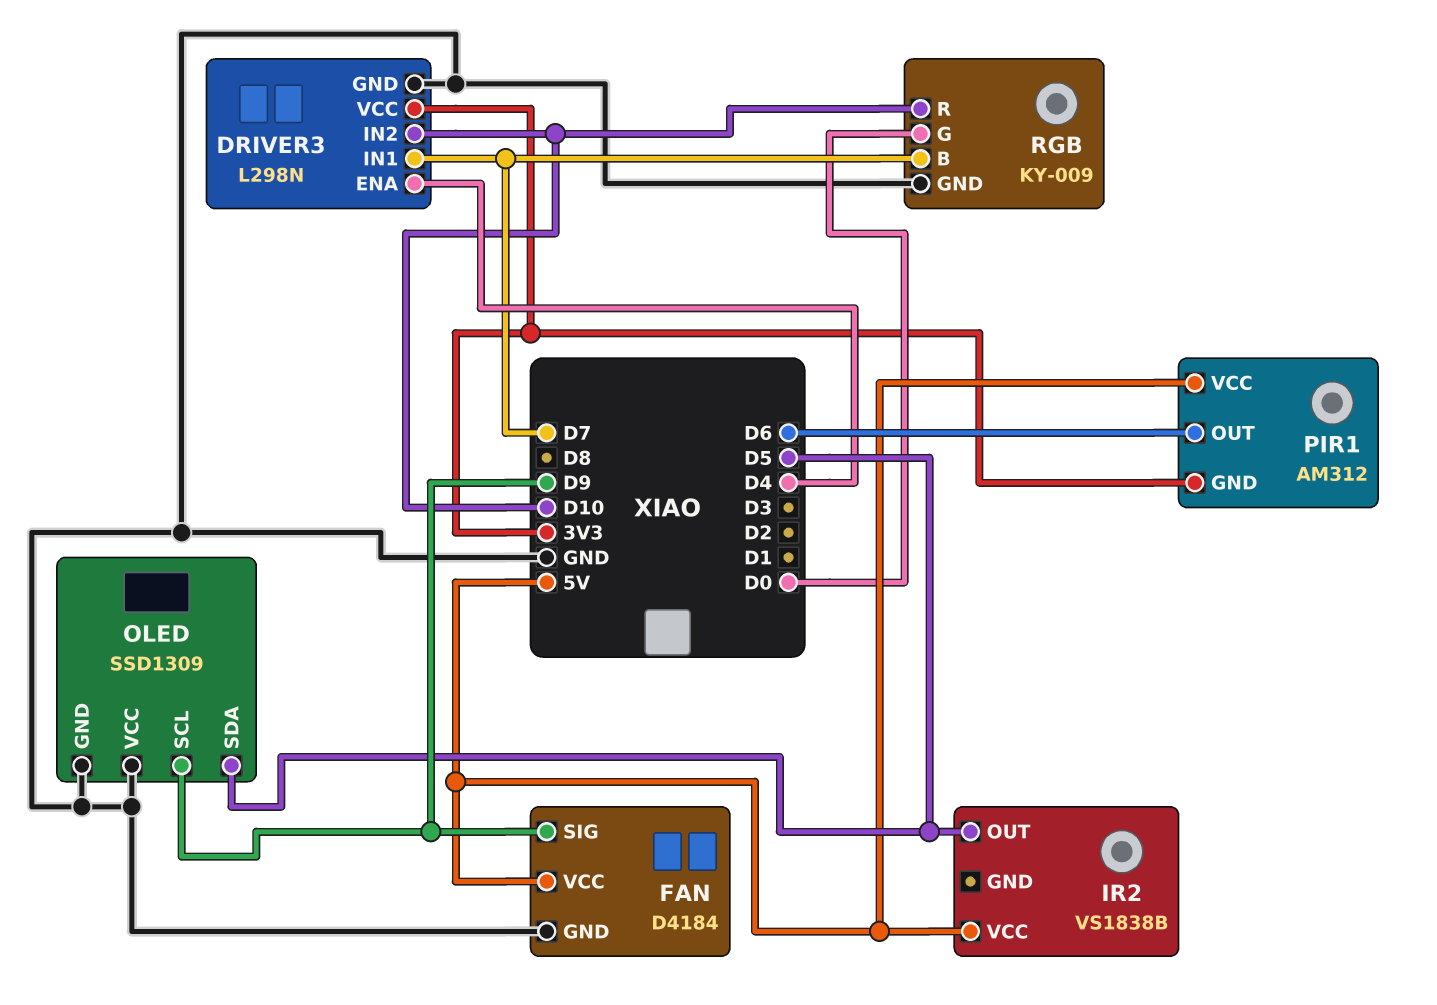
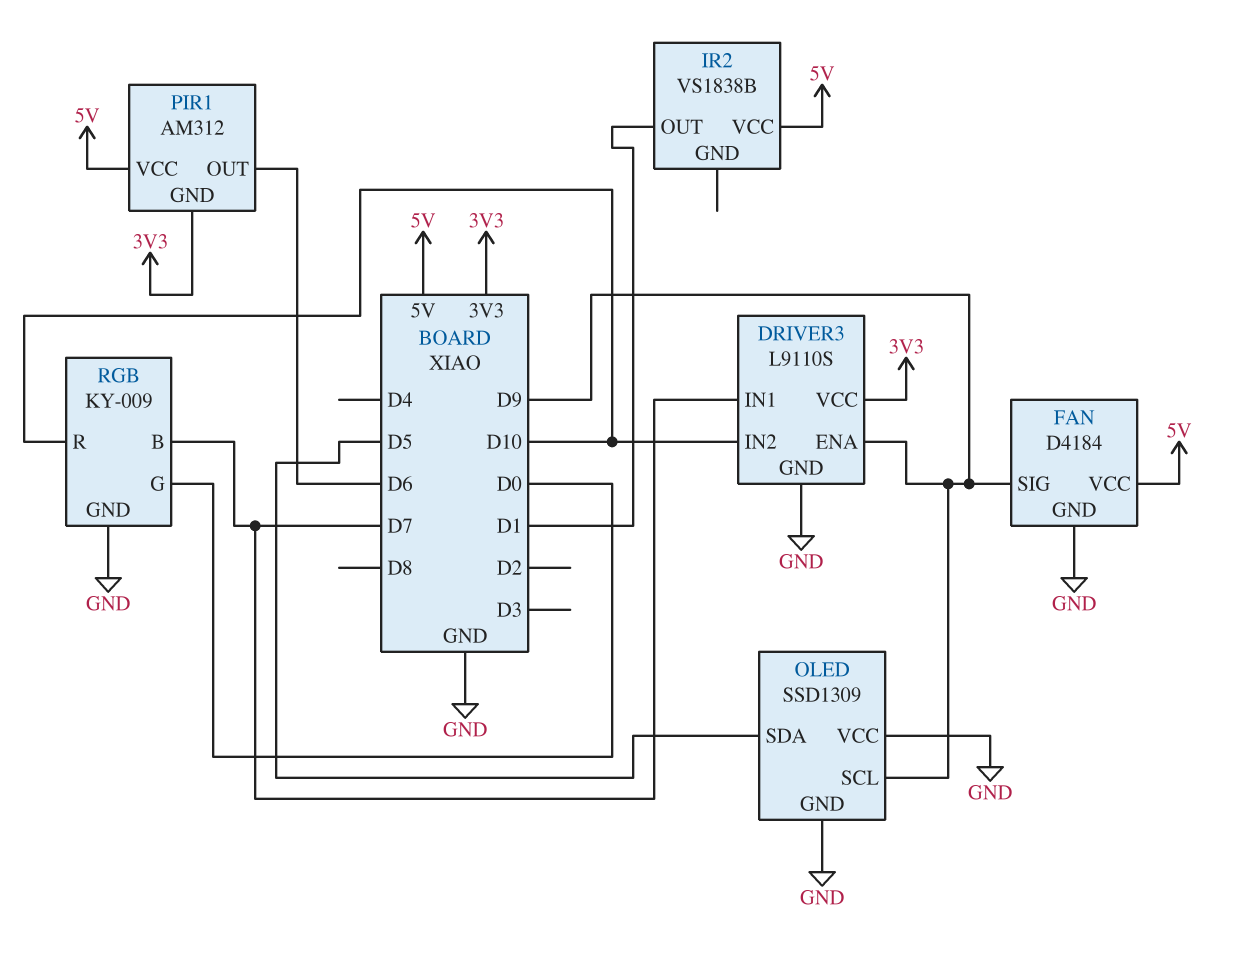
DRIVER3: L298N -> L9110S
DRIVER3 pin ENA: D4 -> D9
IR2 pin OUT: D5 -> D1

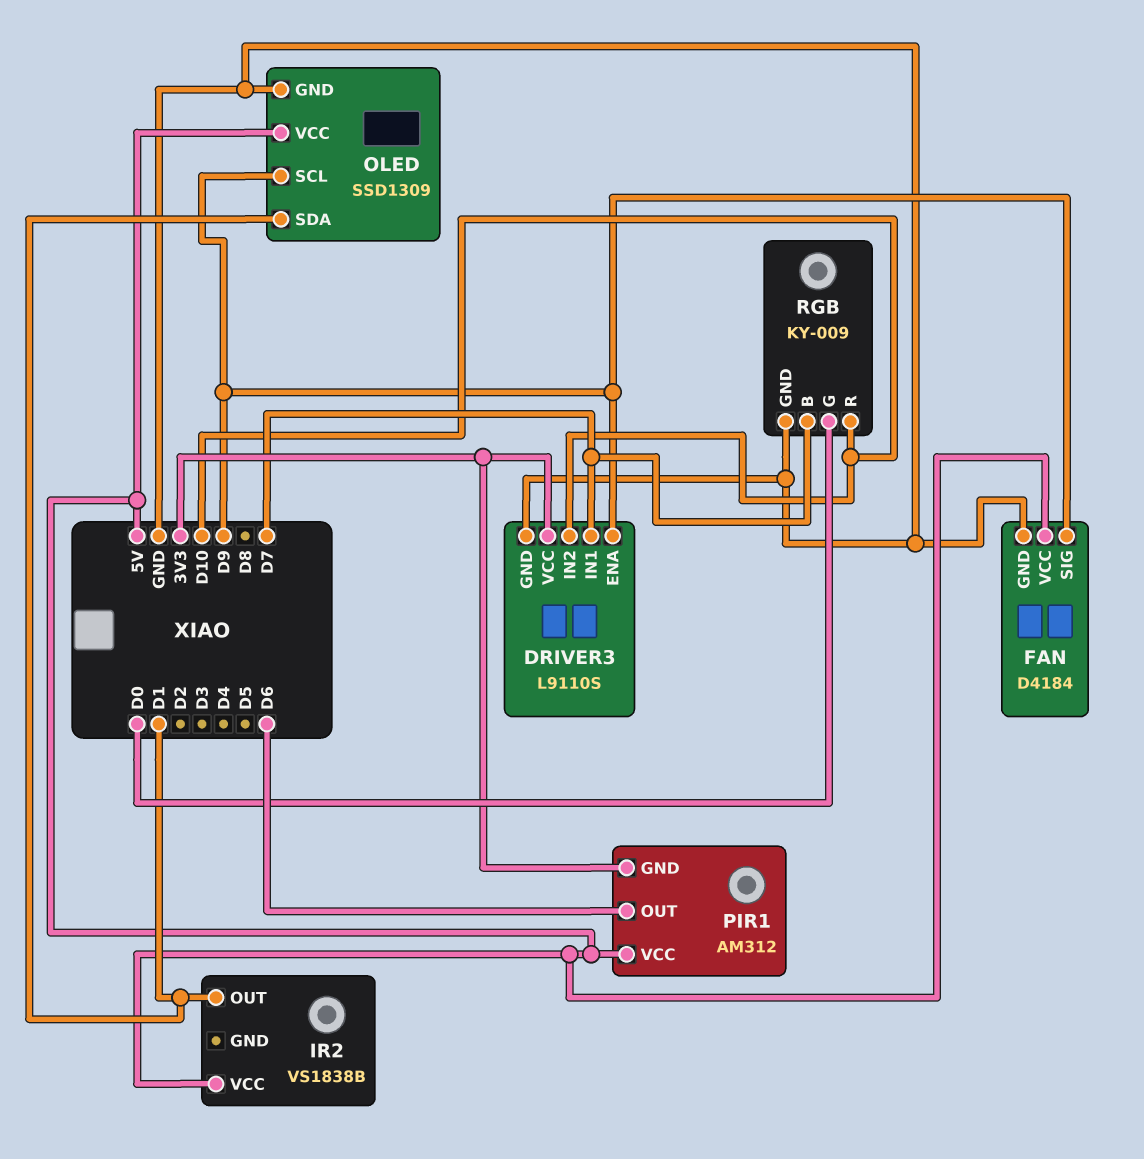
OLED pin SDA: D5 -> D1
OLED pin VCC: GND -> 5V

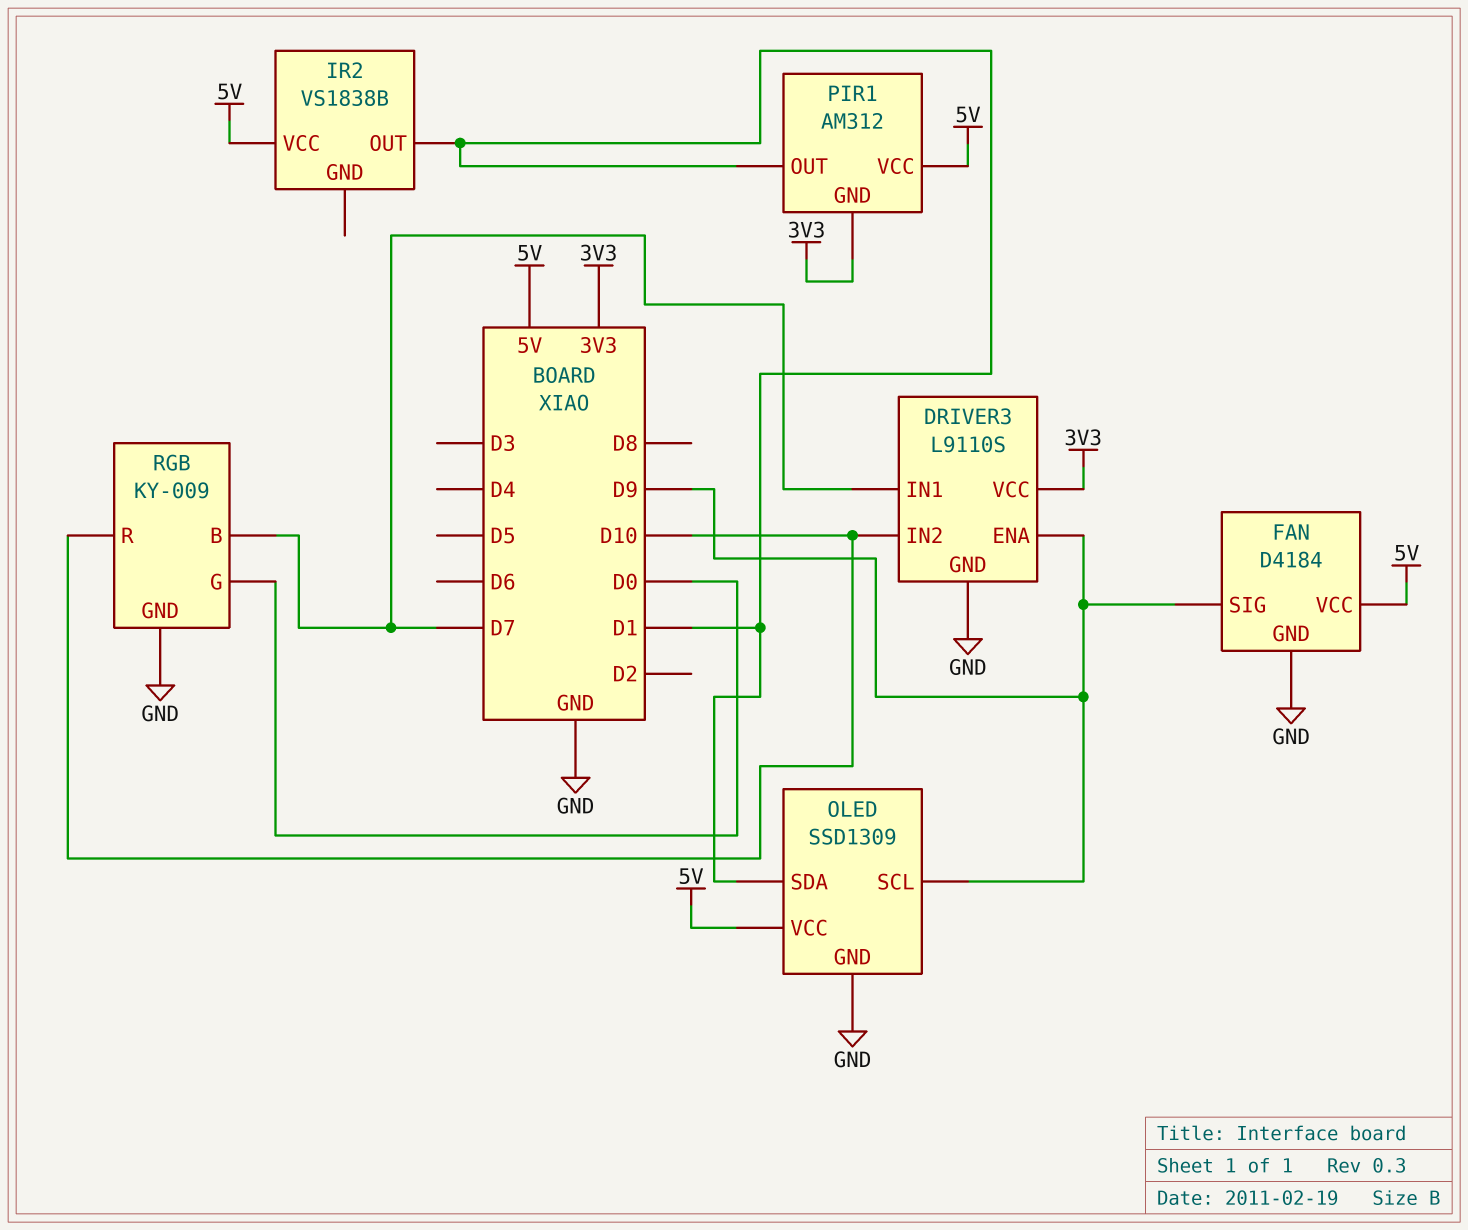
PIR1 pin OUT: D6 -> D1

